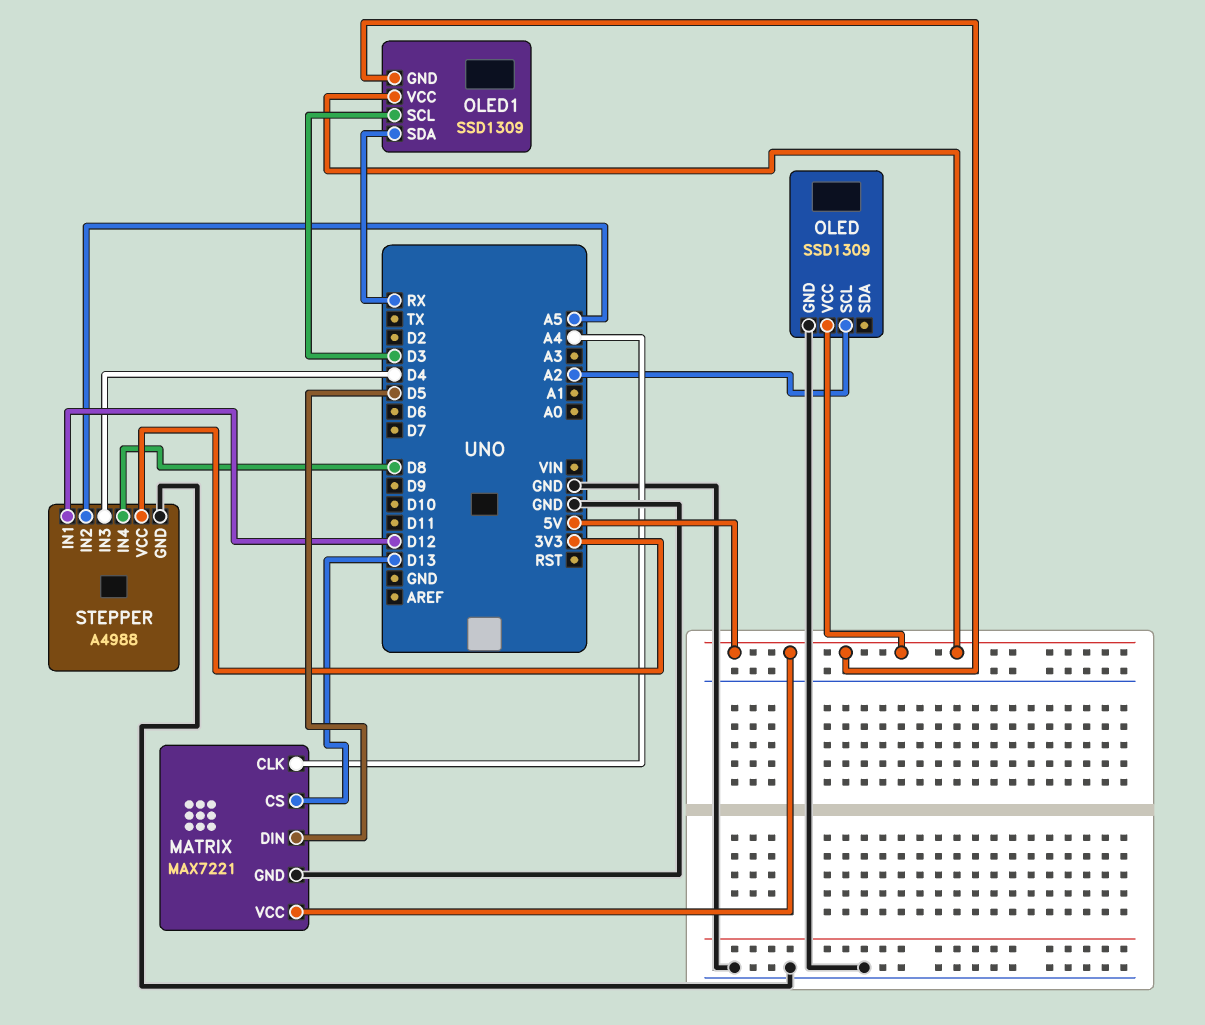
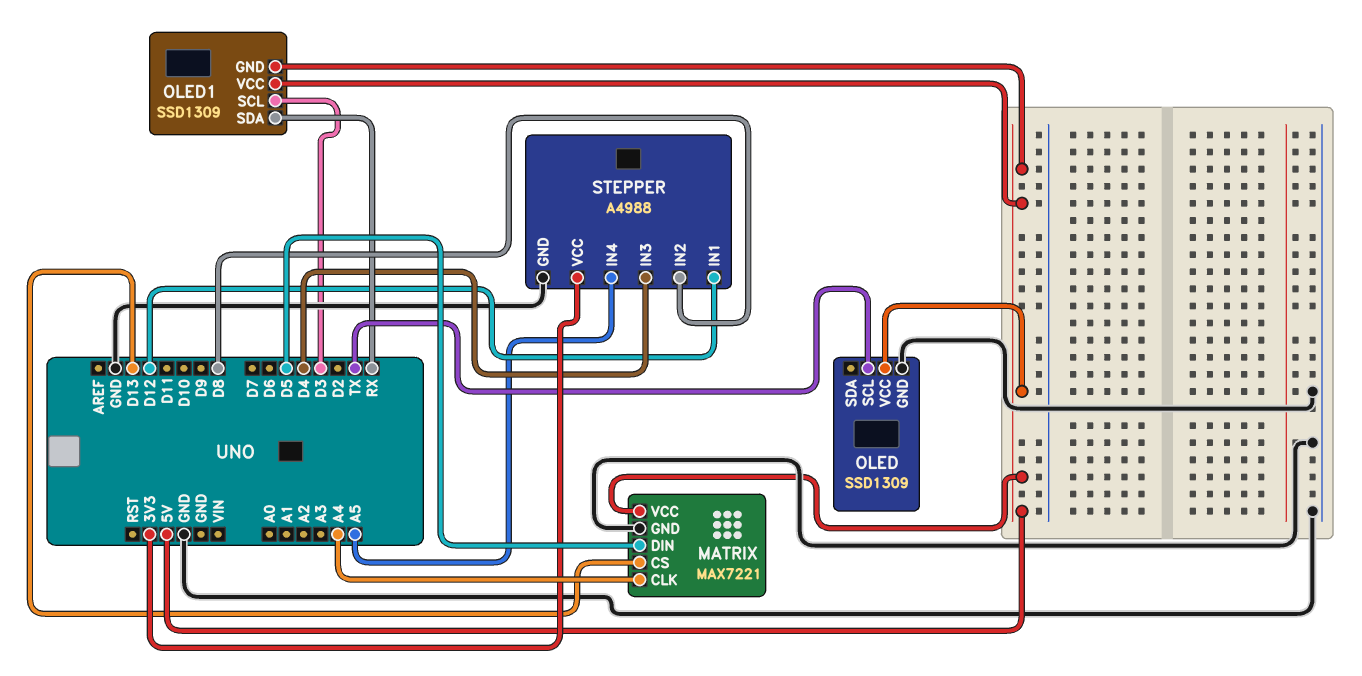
OLED pin SCL: A2 -> TX
STEPPER pin IN2: A5 -> D8
STEPPER pin IN4: D8 -> A5

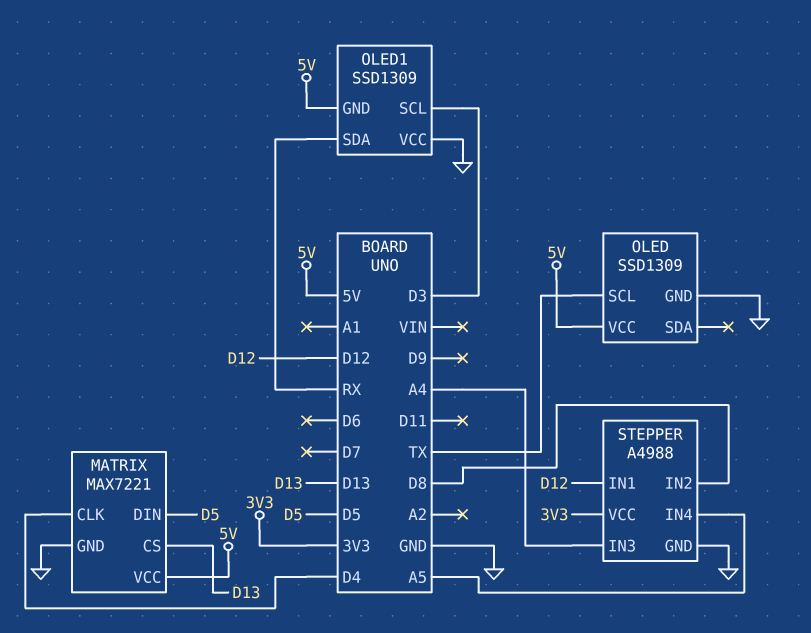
MATRIX pin CLK: A4 -> D4
OLED1 pin VCC: 5V -> GND
STEPPER pin IN3: D4 -> A4

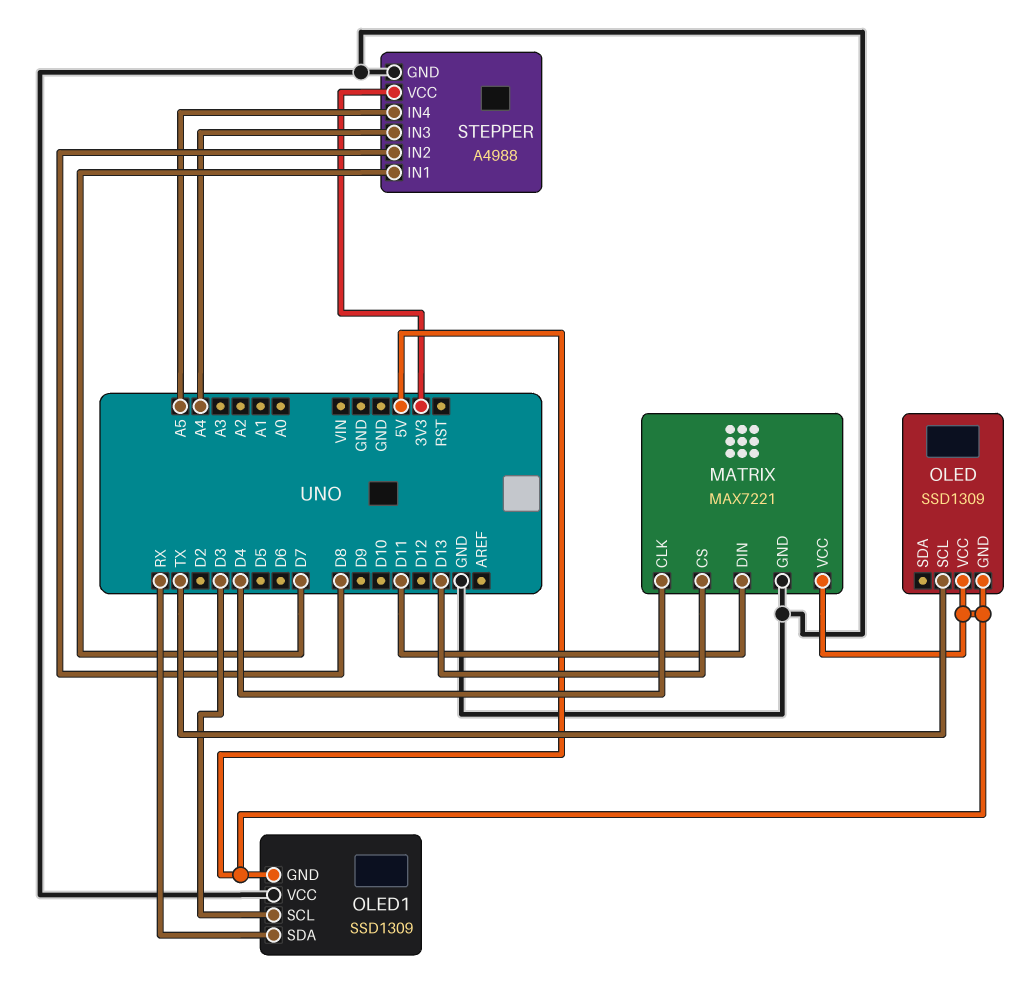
MATRIX pin DIN: D5 -> D11
OLED pin GND: GND -> 5V
STEPPER pin IN1: D12 -> D7

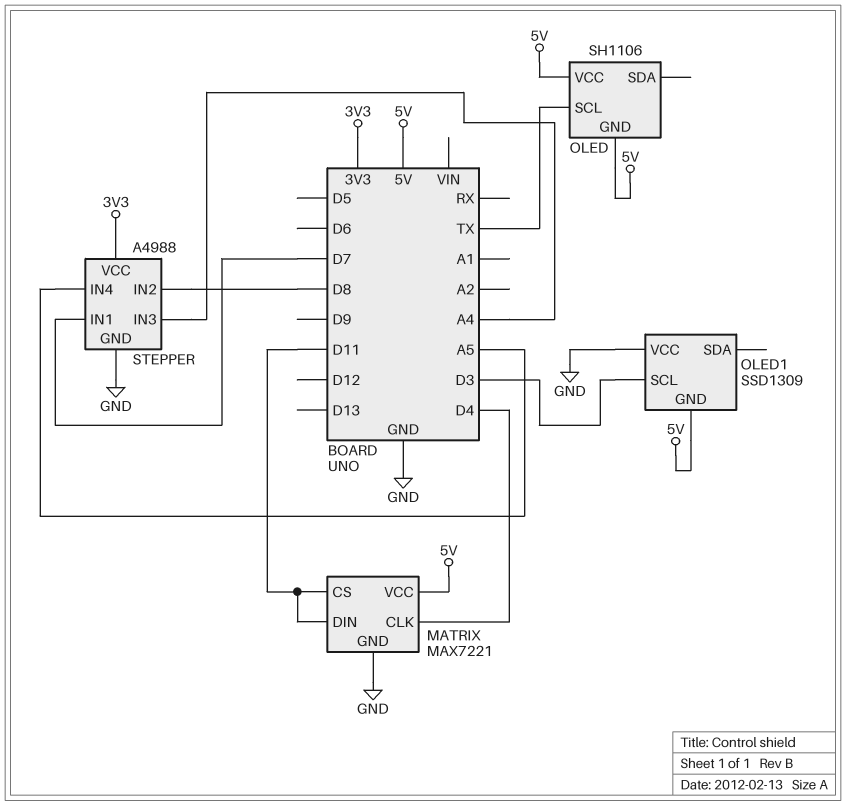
MATRIX pin CS: D13 -> D11
OLED: SSD1309 -> SH1106
OLED1 pin SDA: RX -> none

